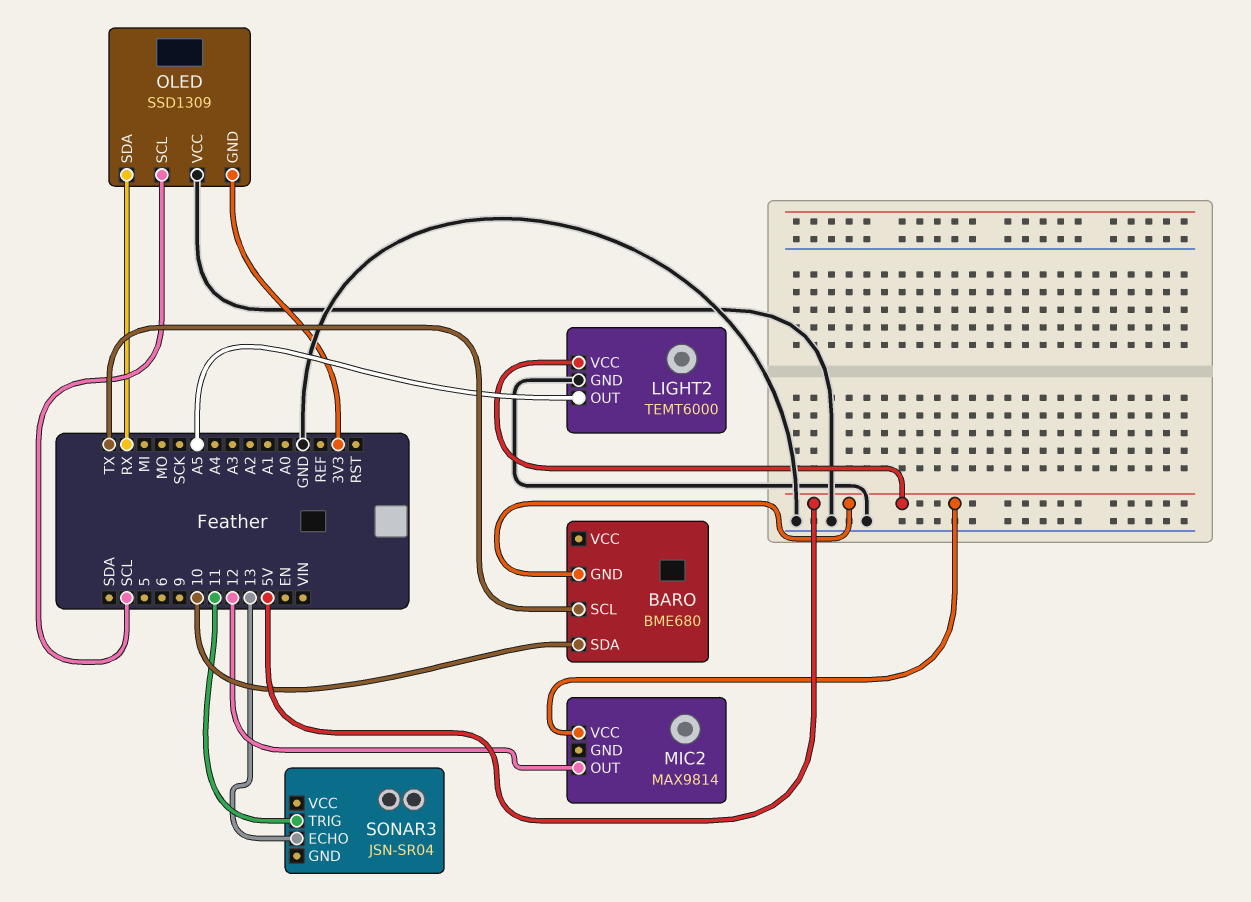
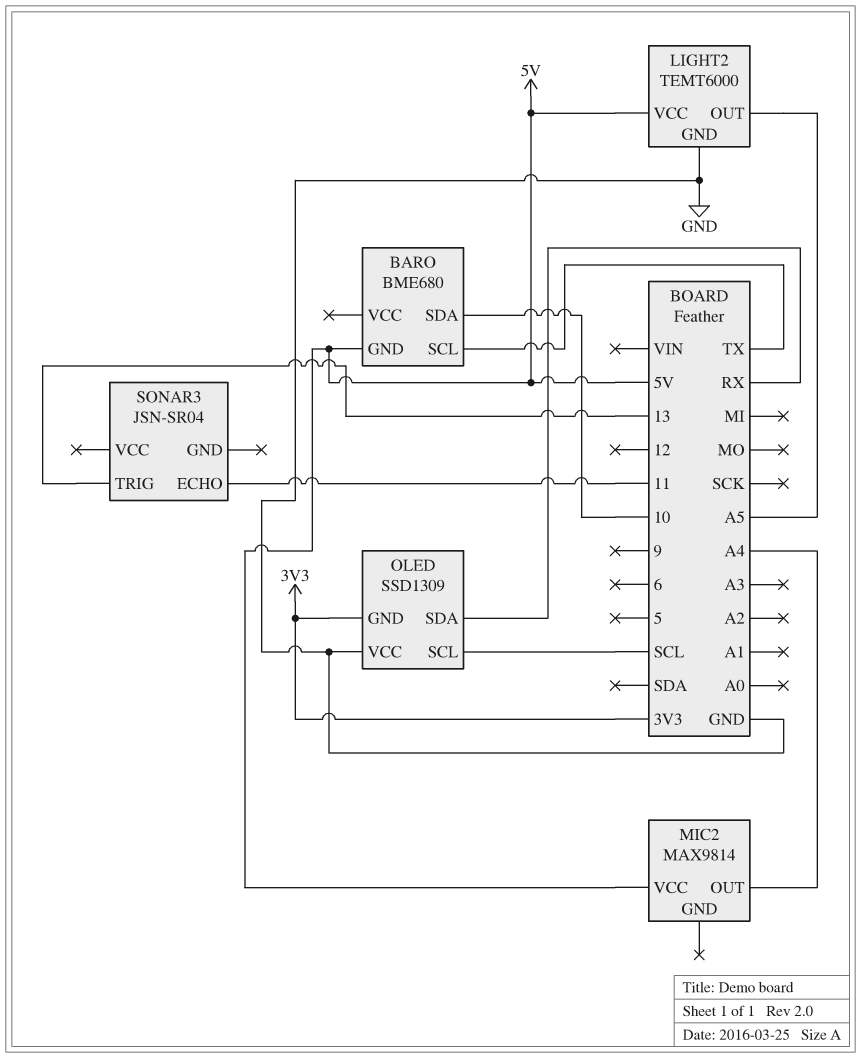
MIC2 pin OUT: 12 -> A4
SONAR3 pin ECHO: 13 -> 11
SONAR3 pin TRIG: 11 -> 13

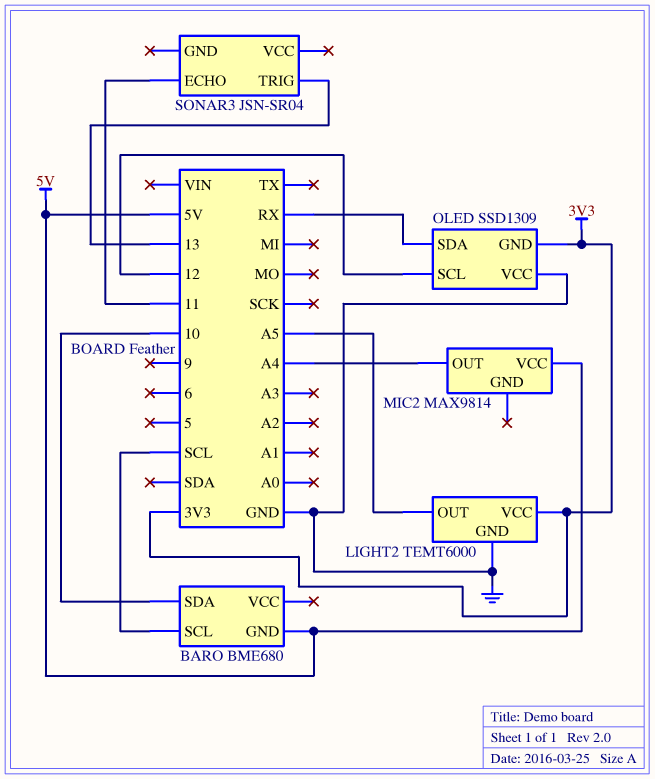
BARO pin SCL: TX -> SCL
LIGHT2 pin VCC: 5V -> 3V3
OLED pin SCL: SCL -> 12

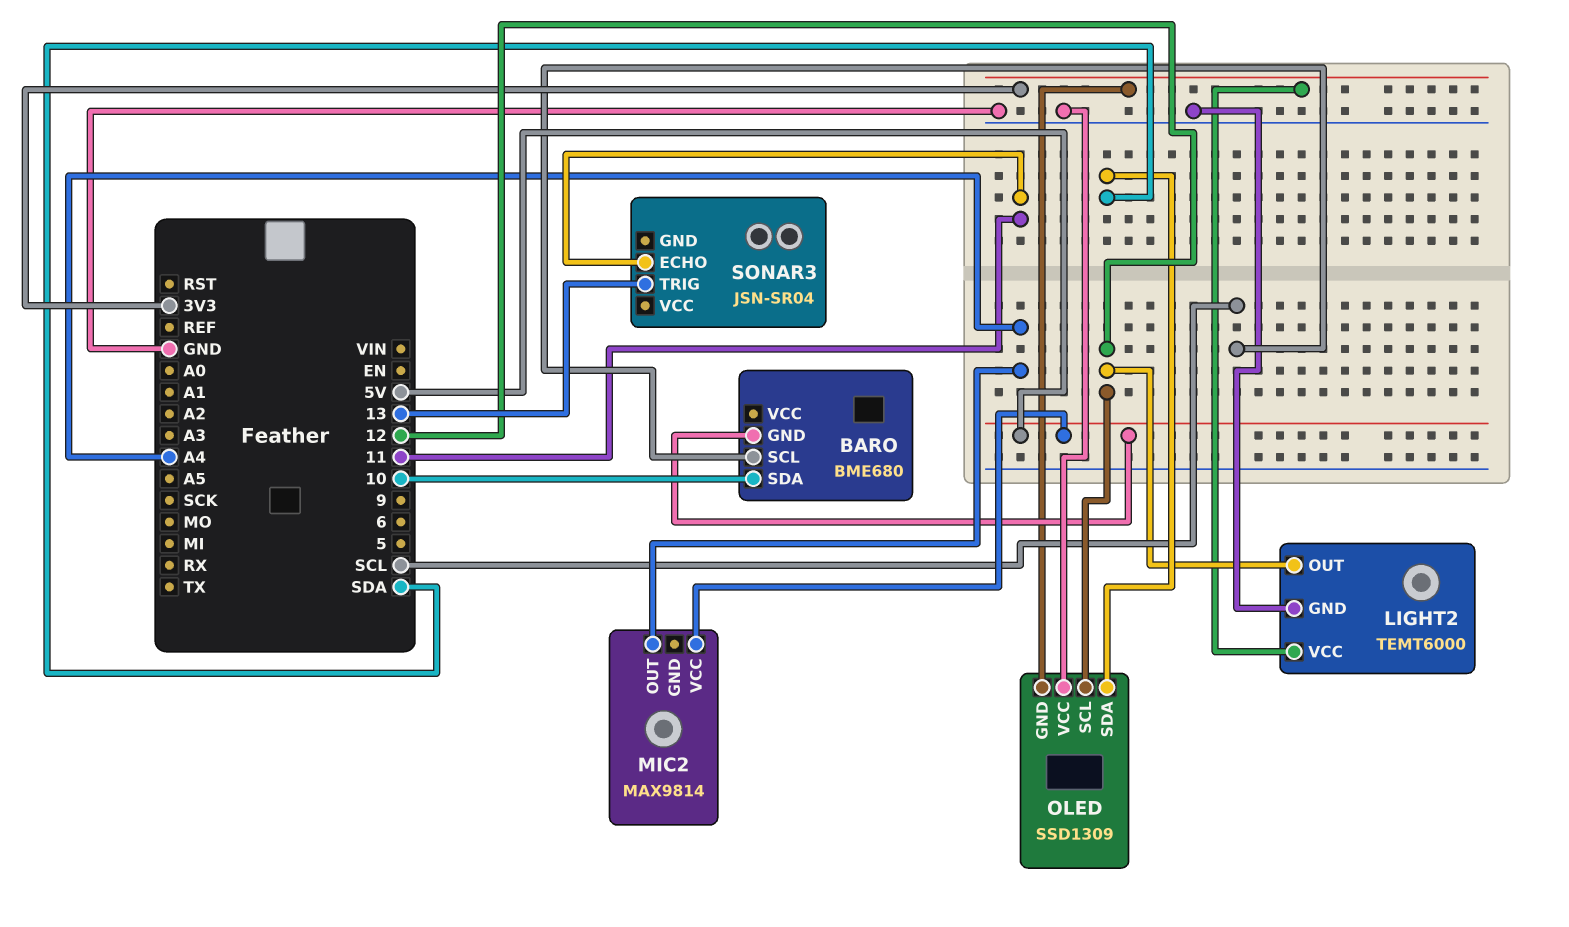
LIGHT2 pin OUT: A5 -> 12
OLED pin SDA: RX -> SDA

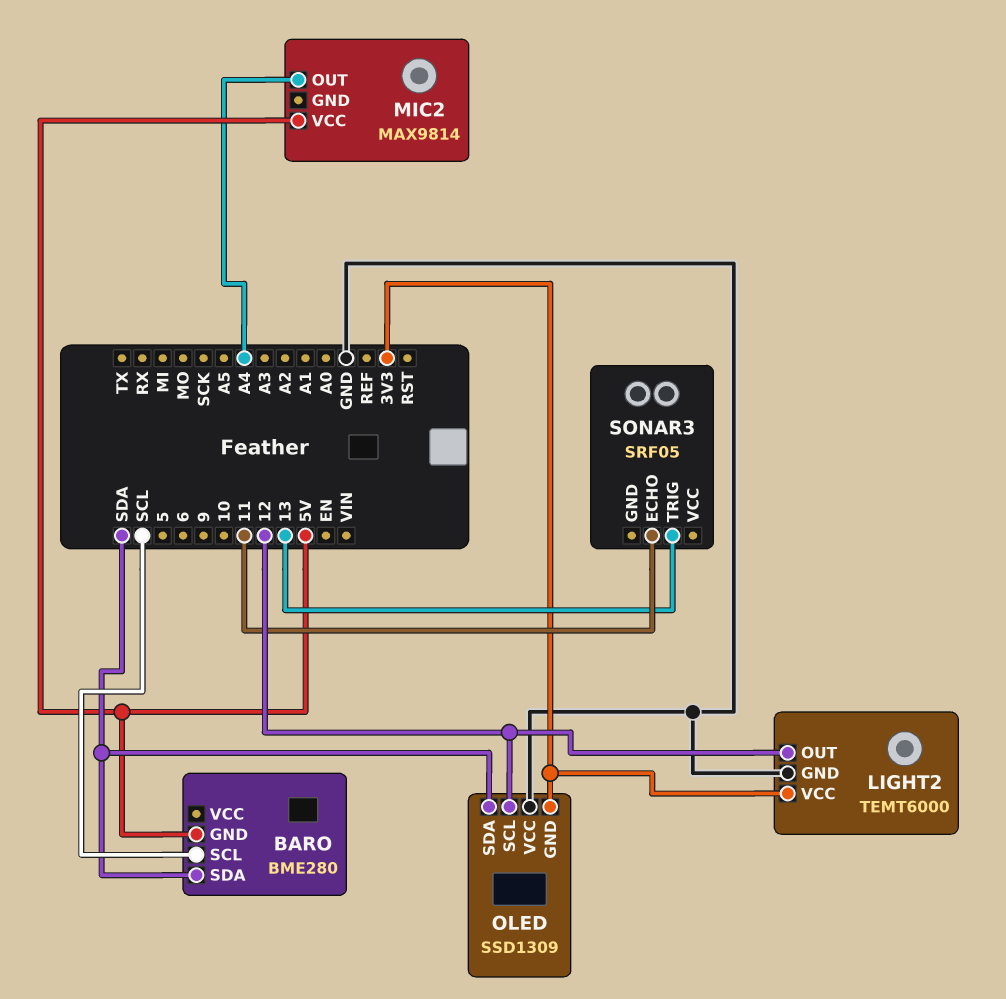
BARO: BME680 -> BME280
BARO pin SDA: 10 -> SDA
SONAR3: JSN-SR04 -> SRF05

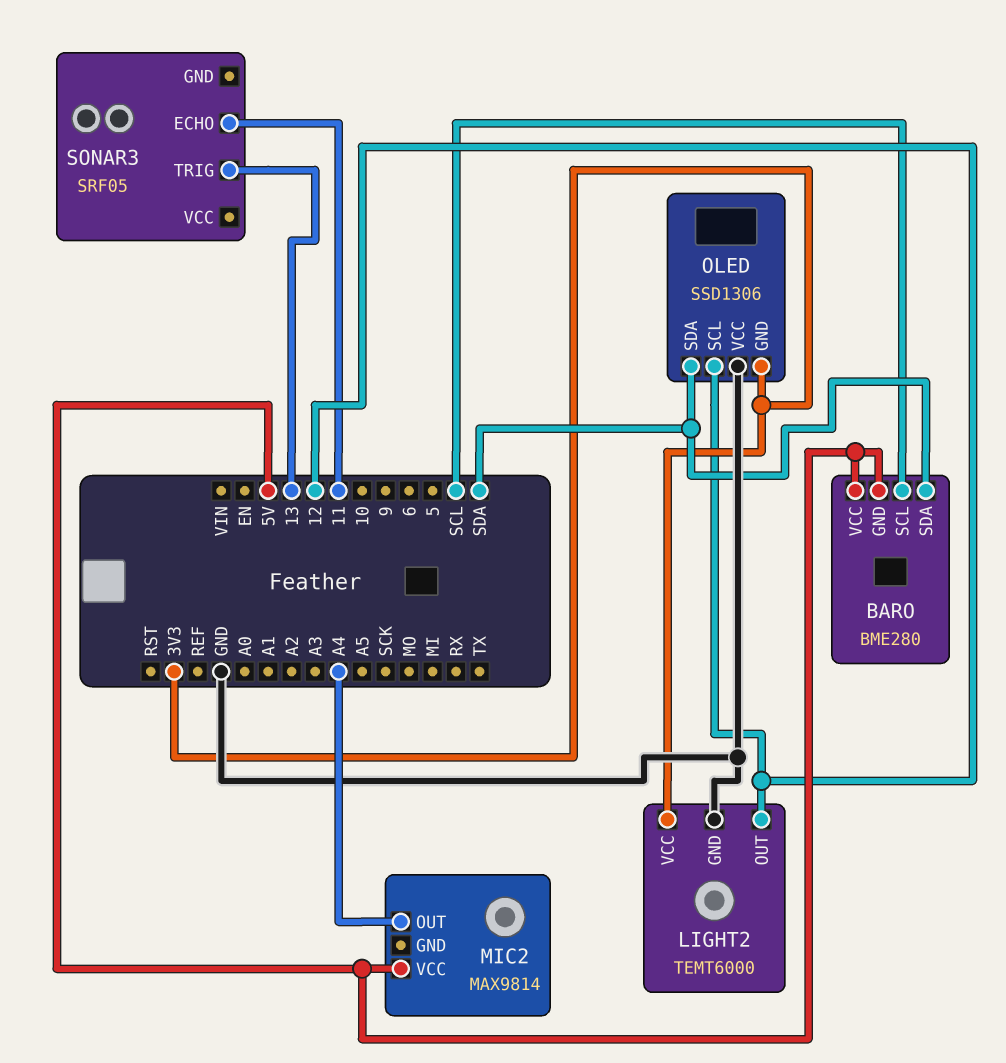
BARO pin VCC: none -> 5V
OLED: SSD1309 -> SSD1306

